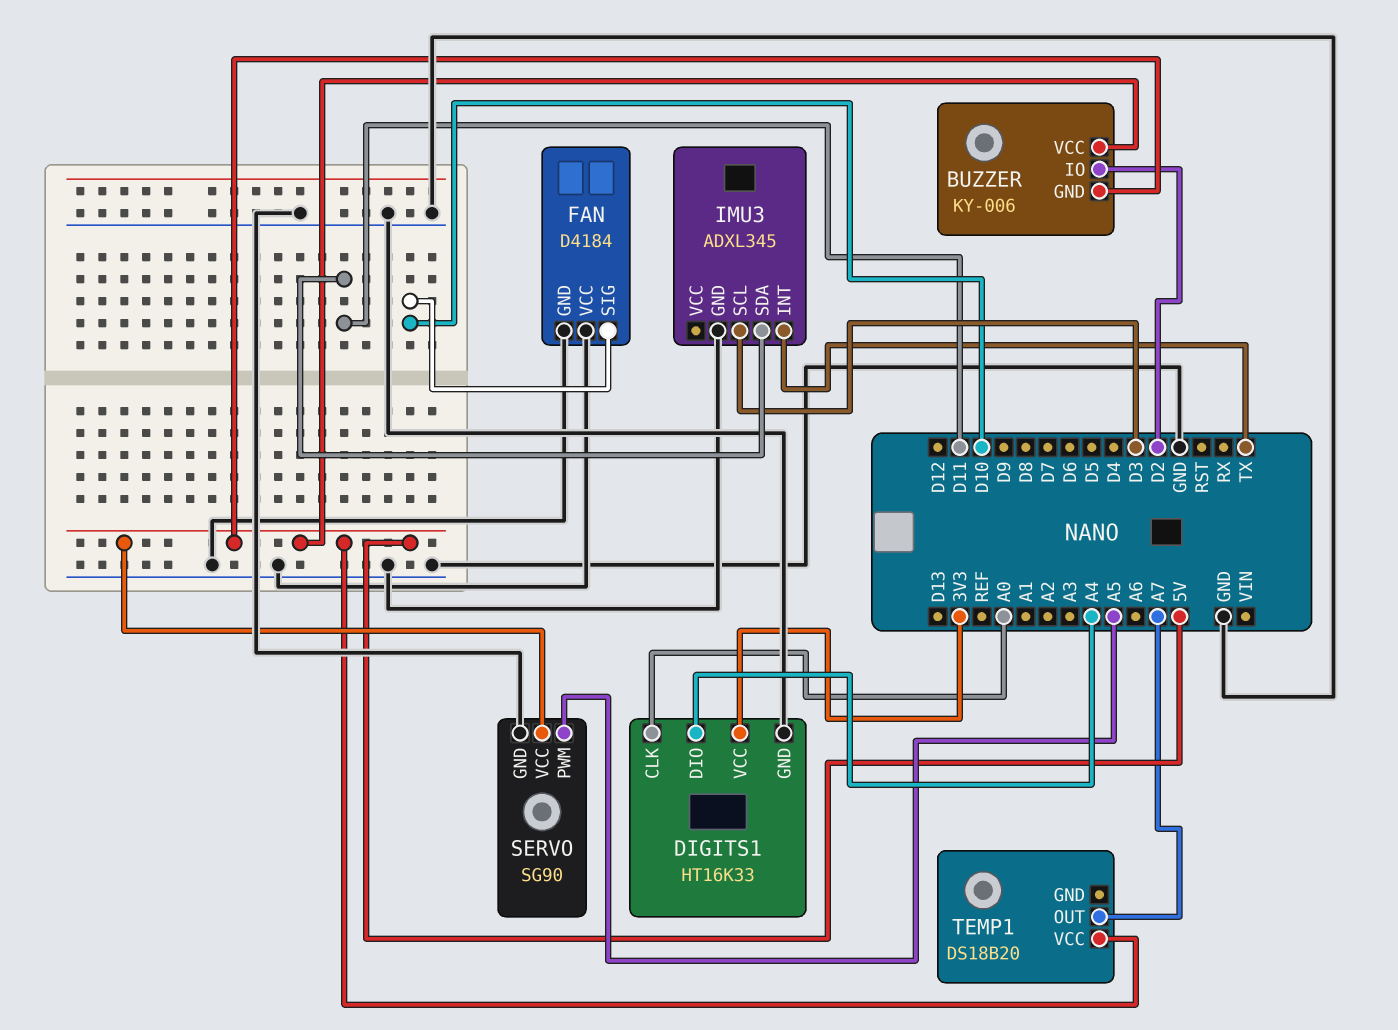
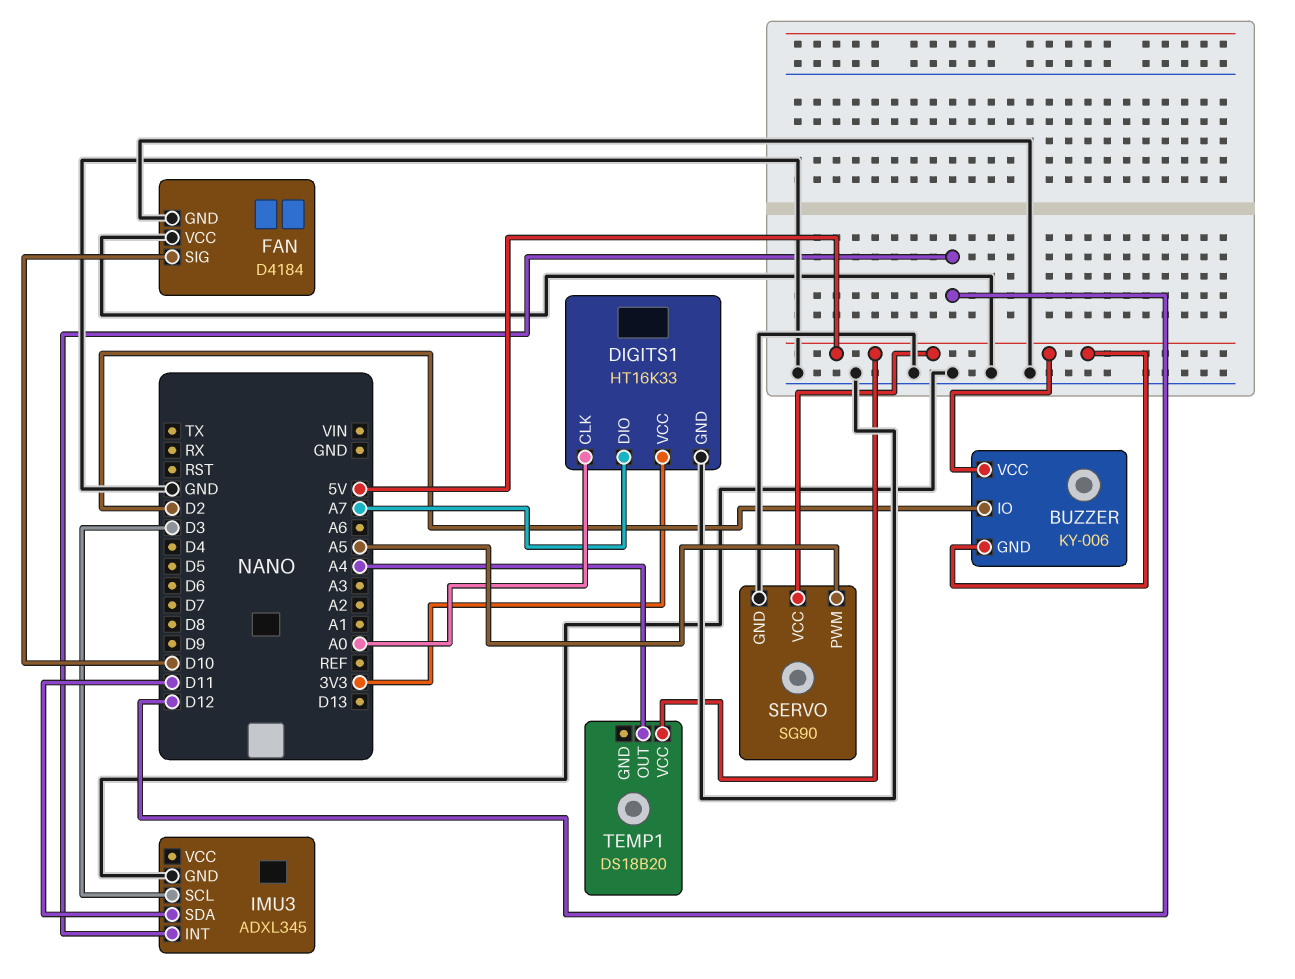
DIGITS1 pin DIO: A4 -> A7
IMU3 pin INT: TX -> D12
TEMP1 pin OUT: A7 -> A4

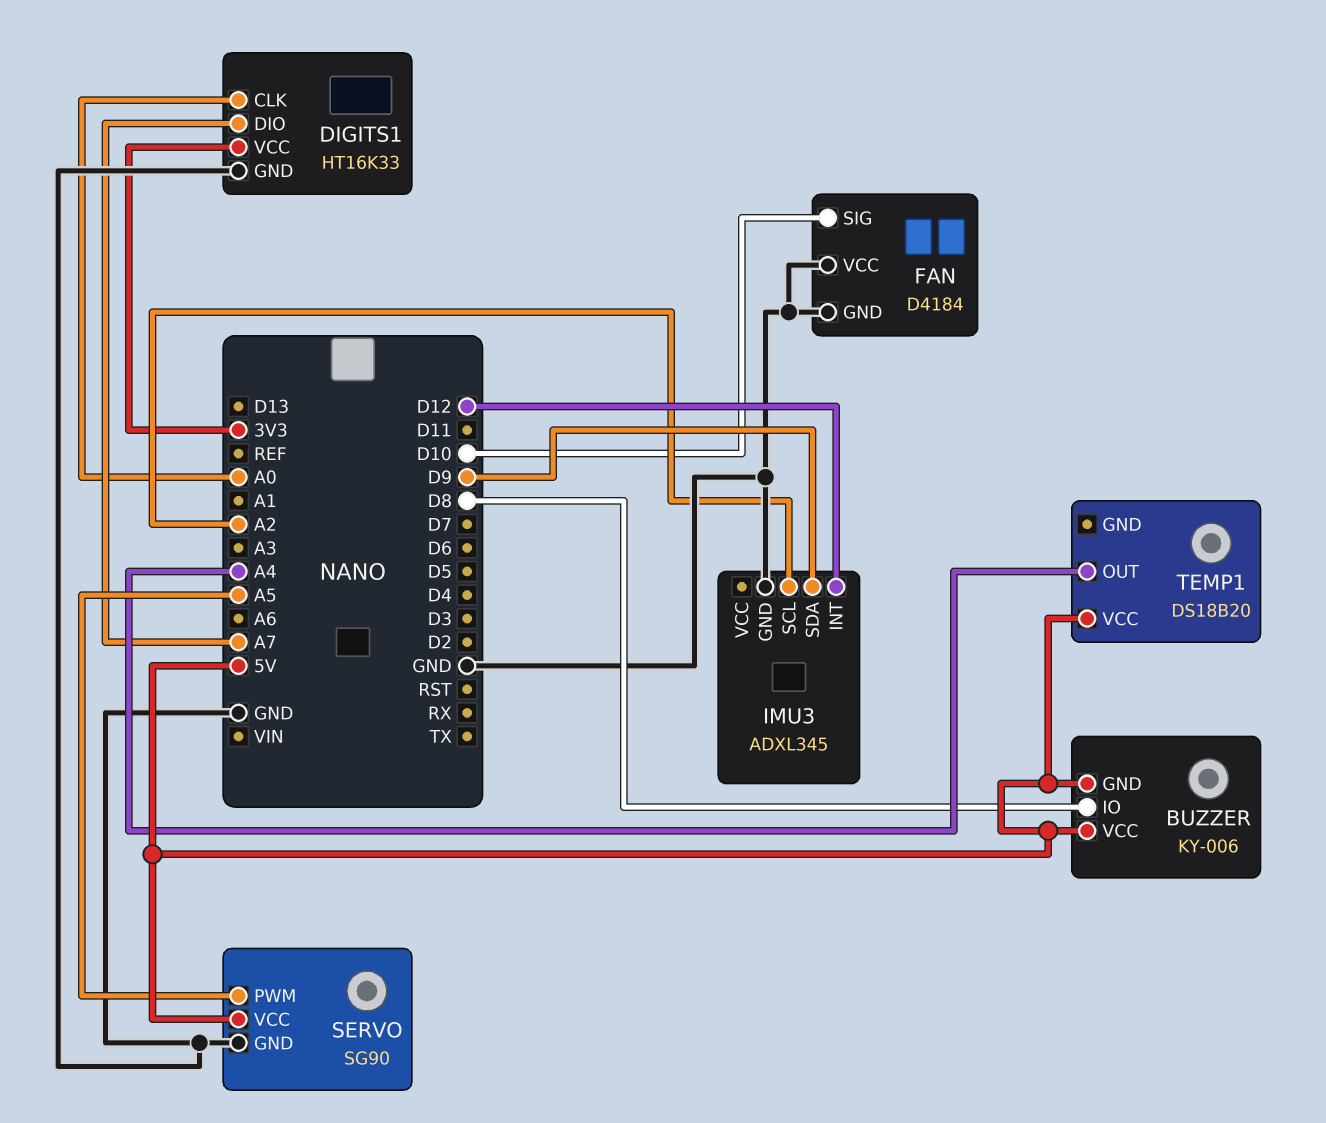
BUZZER pin IO: D2 -> D8
IMU3 pin SCL: D3 -> A2
IMU3 pin SDA: D11 -> D9

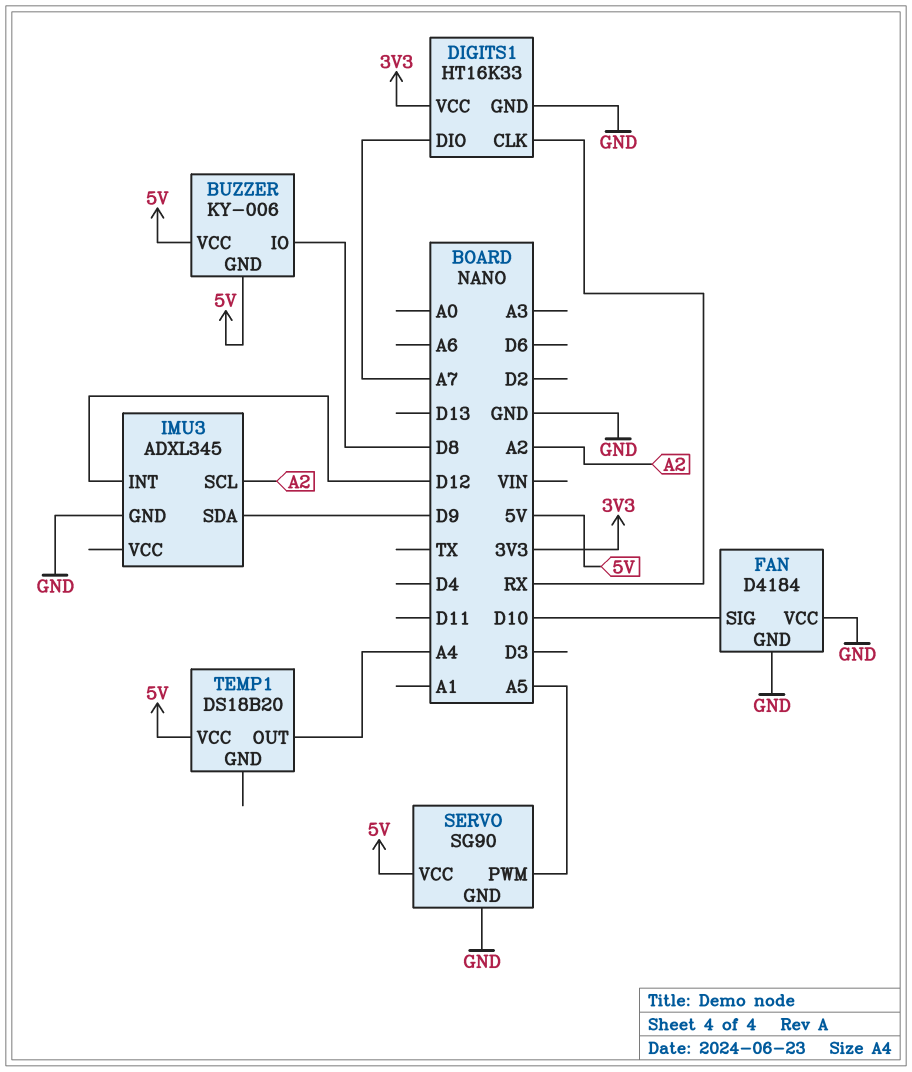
DIGITS1 pin CLK: A0 -> RX

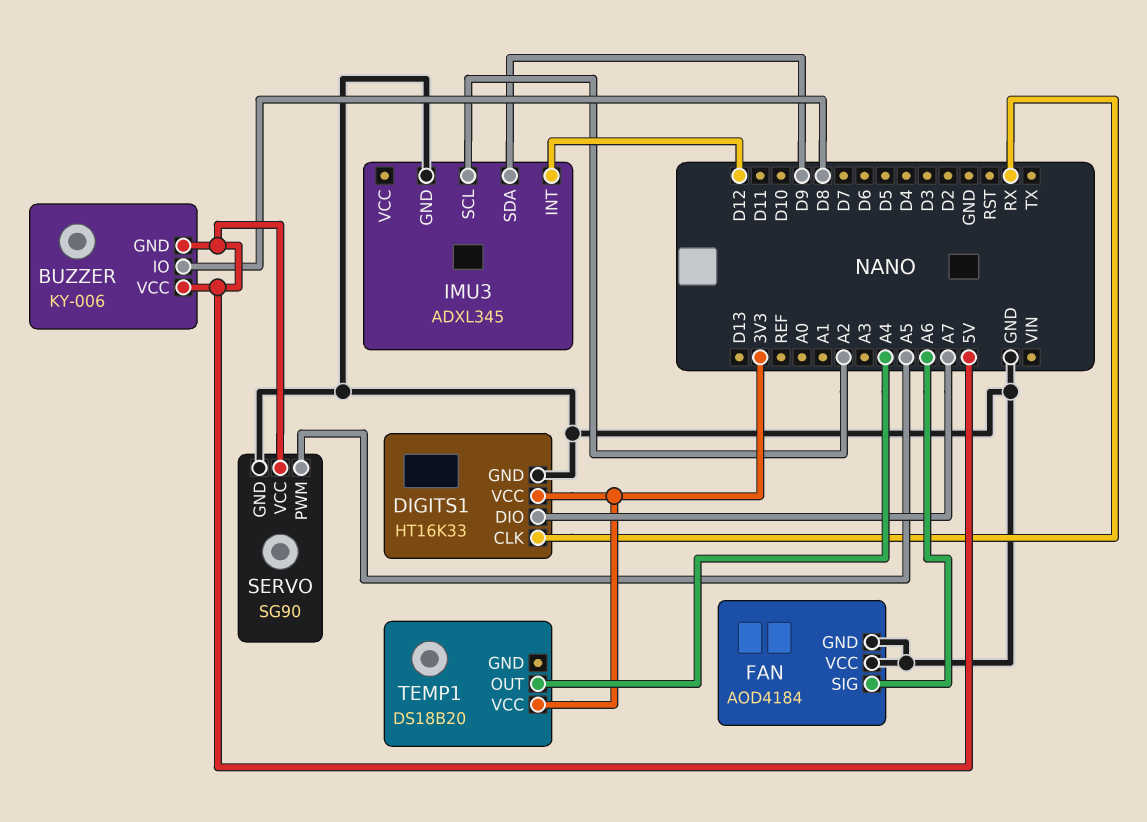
FAN: D4184 -> AOD4184
FAN pin SIG: D10 -> A6
TEMP1 pin VCC: 5V -> 3V3

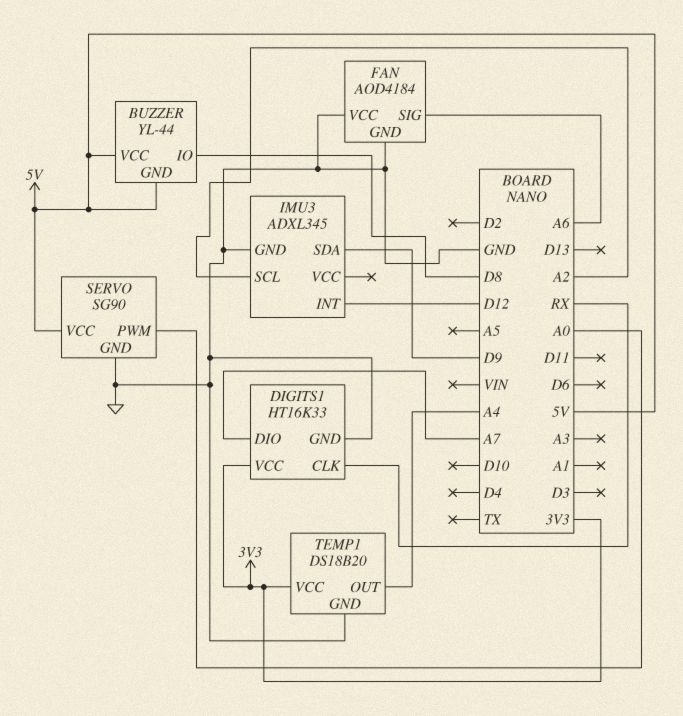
BUZZER: KY-006 -> YL-44
SERVO pin PWM: A5 -> A0
TEMP1 pin GND: none -> GND

